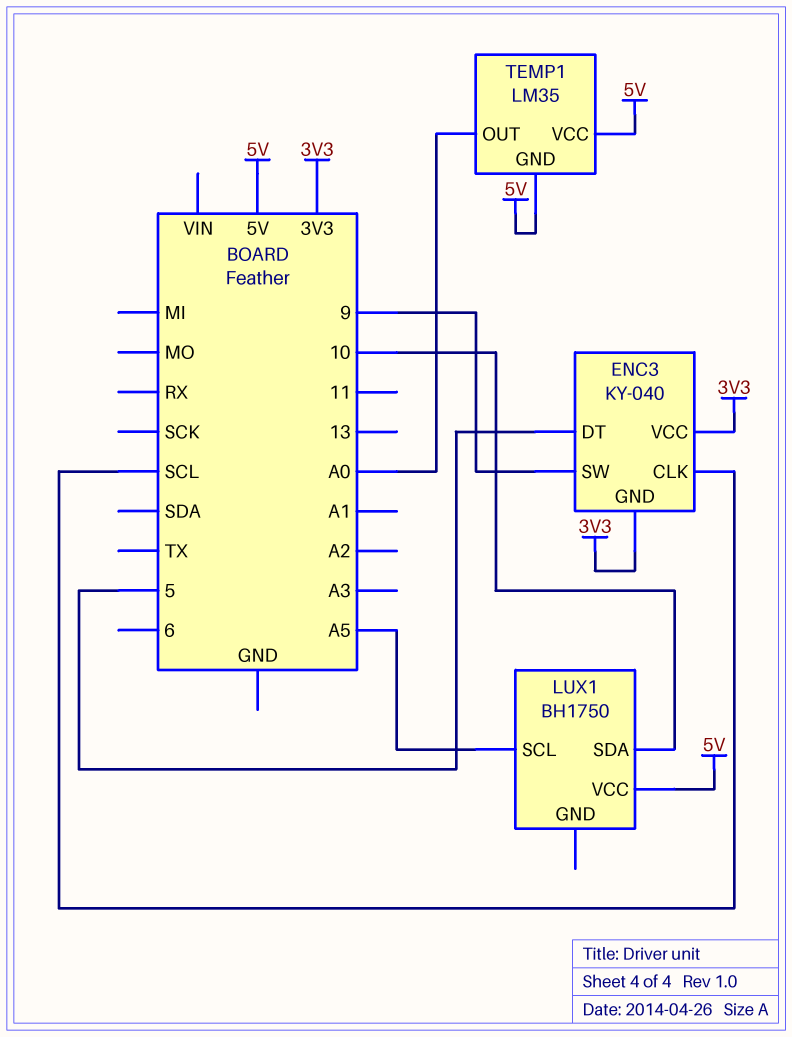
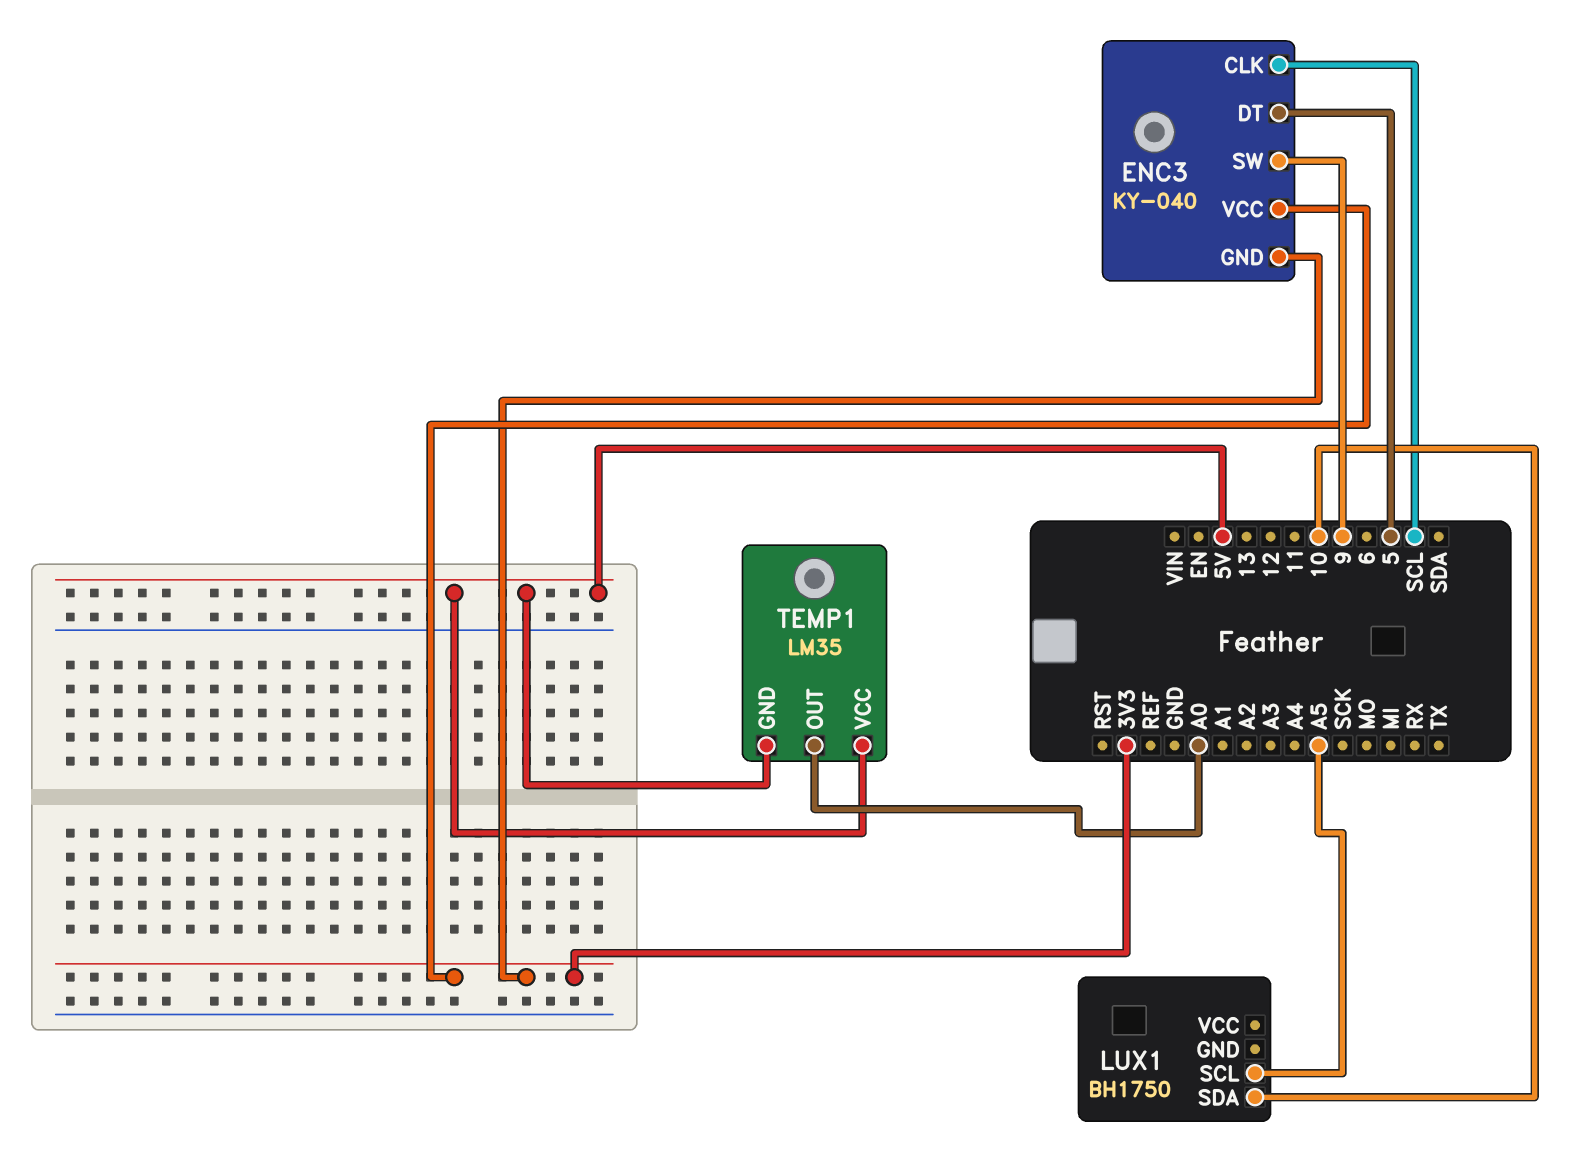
LUX1 pin VCC: 5V -> none

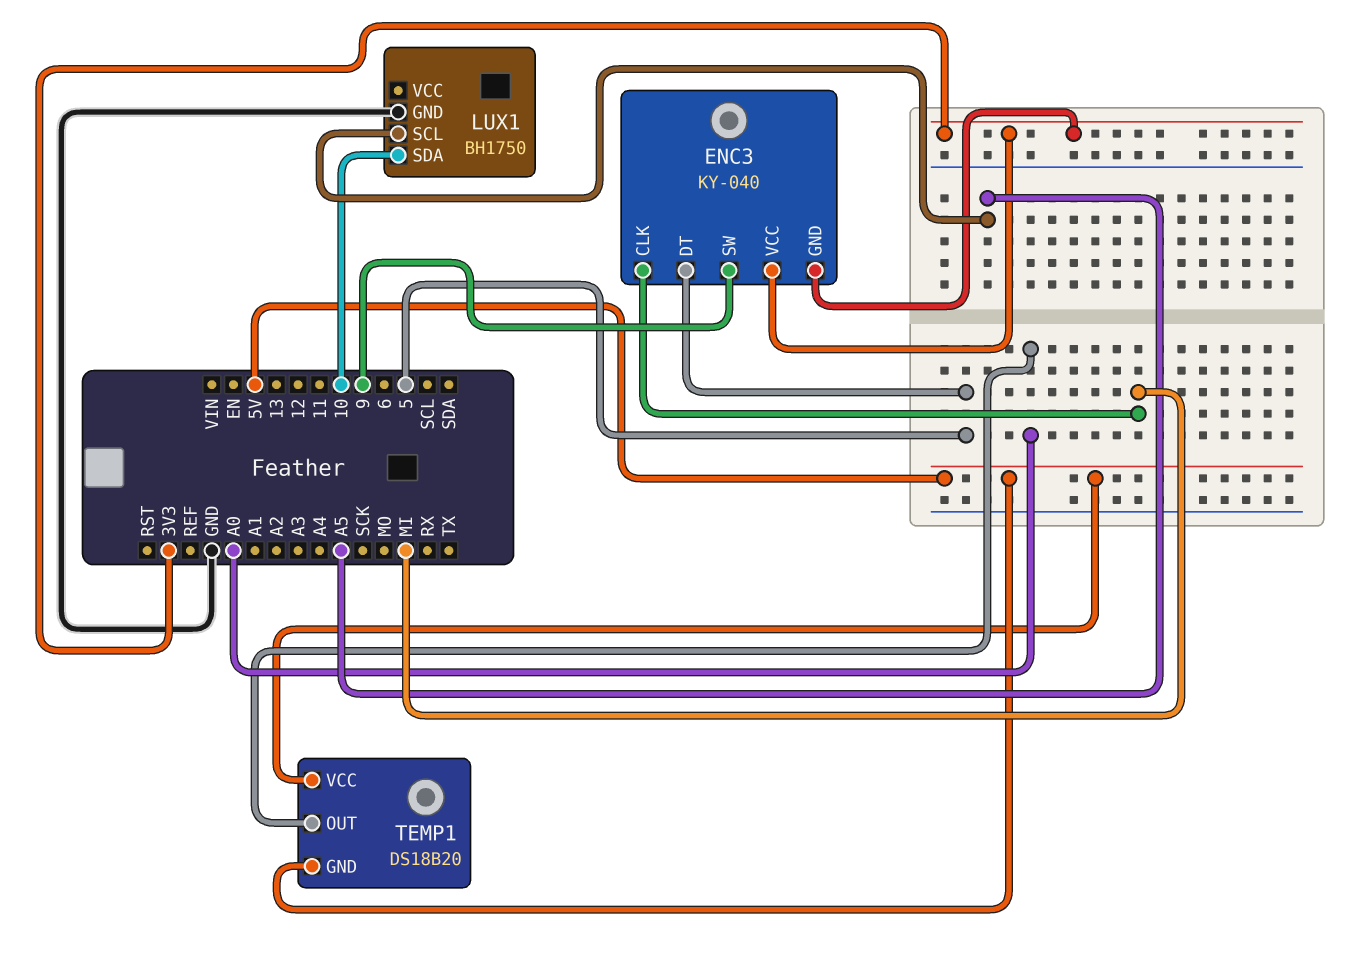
ENC3 pin CLK: SCL -> MI
LUX1 pin GND: none -> GND
TEMP1: LM35 -> DS18B20

